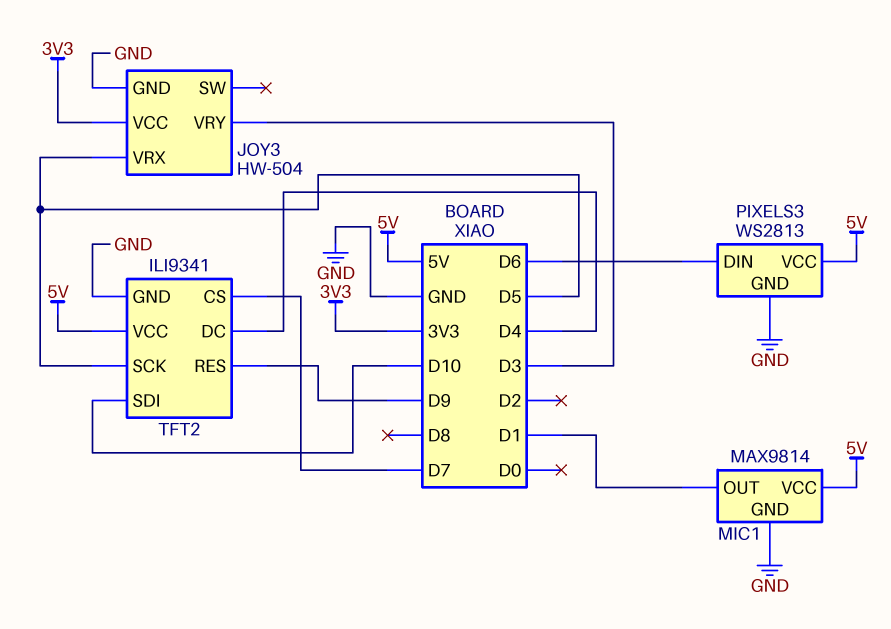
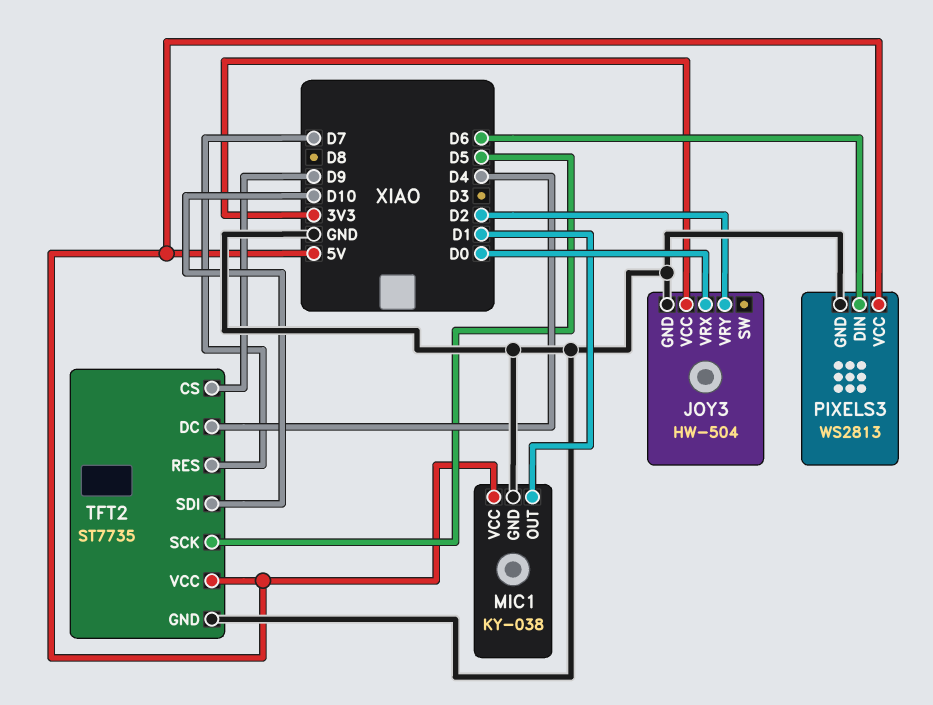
JOY3 pin VRX: D5 -> D0
JOY3 pin VRY: D3 -> D2
MIC1: MAX9814 -> KY-038
TFT2: ILI9341 -> ST7735
TFT2 pin CS: D7 -> D9
TFT2 pin RES: D9 -> D7

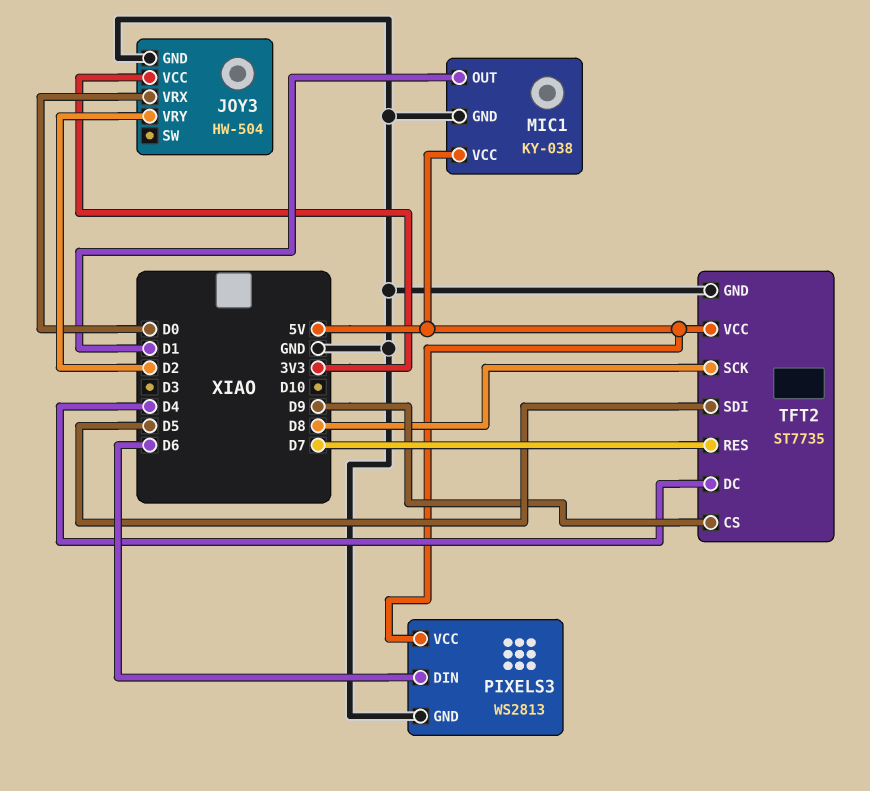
TFT2 pin SCK: D5 -> D8
TFT2 pin SDI: D10 -> D5

